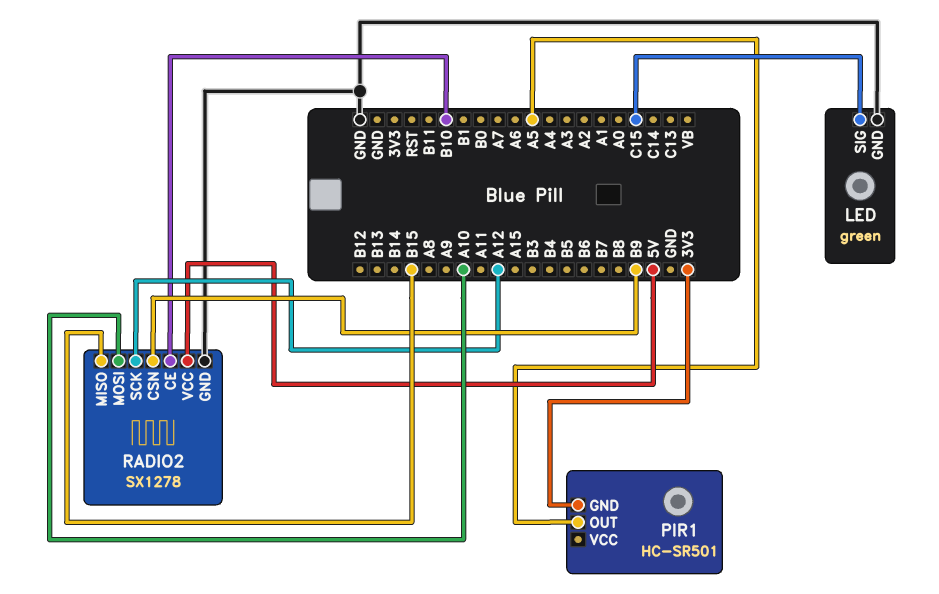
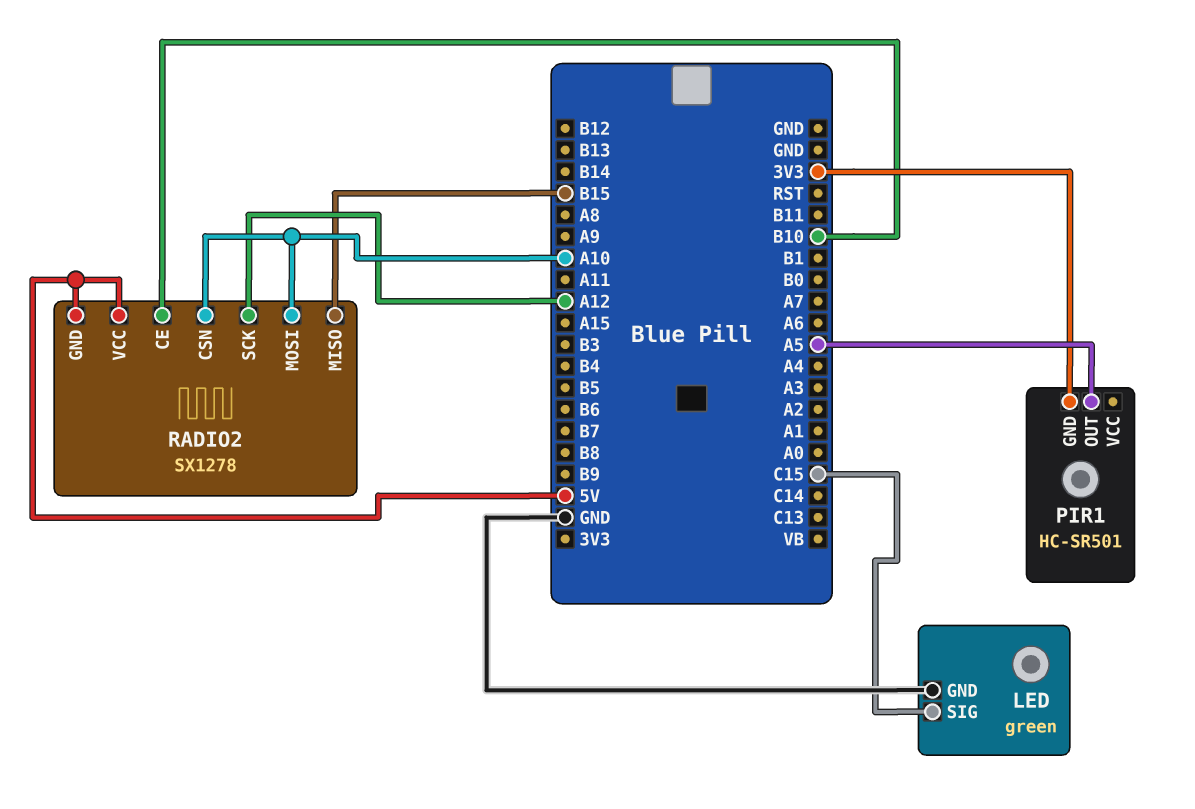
RADIO2 pin CSN: B9 -> A10
RADIO2 pin GND: GND -> 5V

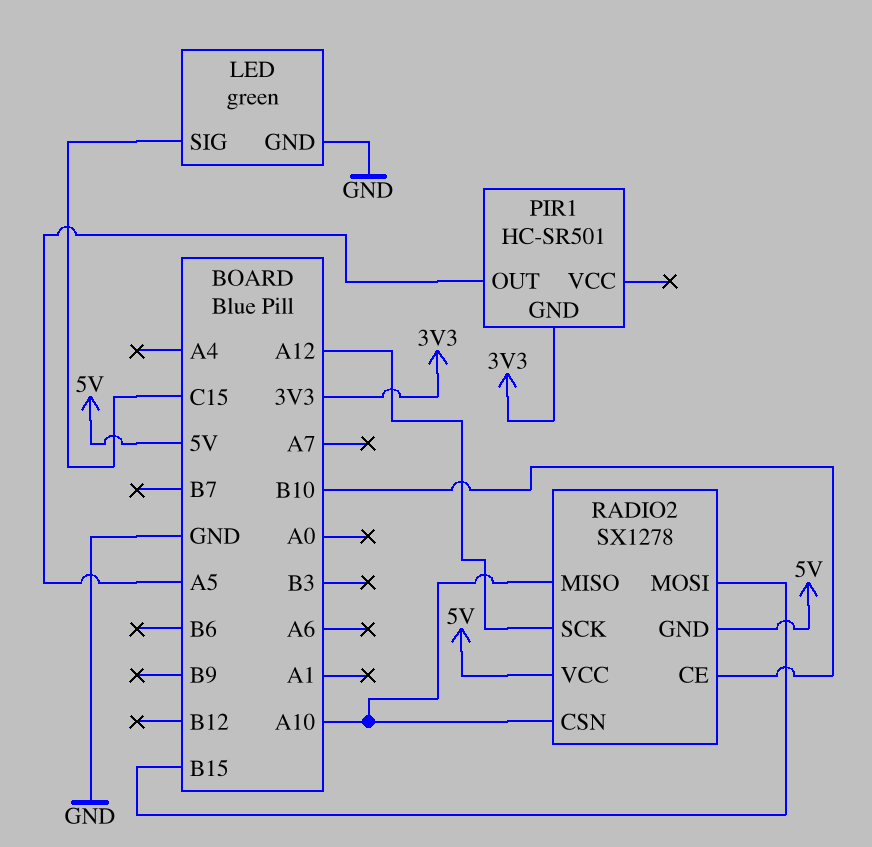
RADIO2 pin MISO: B15 -> A10
RADIO2 pin MOSI: A10 -> B15

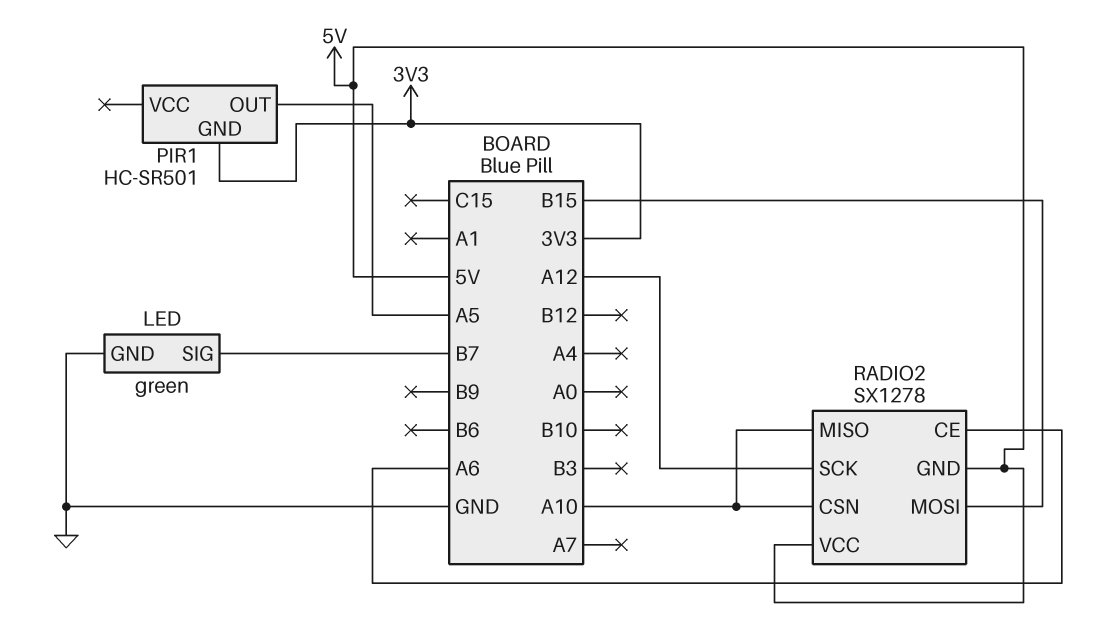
LED pin SIG: C15 -> B7
RADIO2 pin CE: B10 -> A6

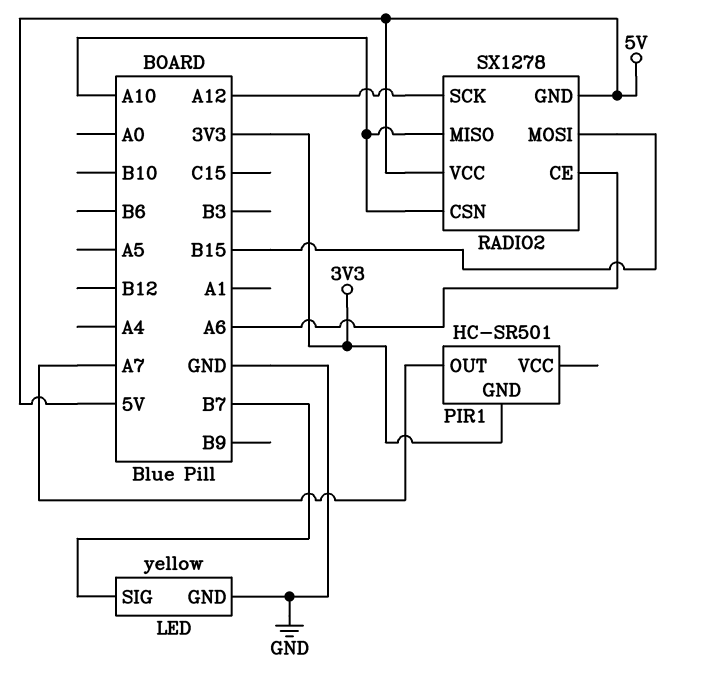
LED: green -> yellow
PIR1 pin OUT: A5 -> A7

